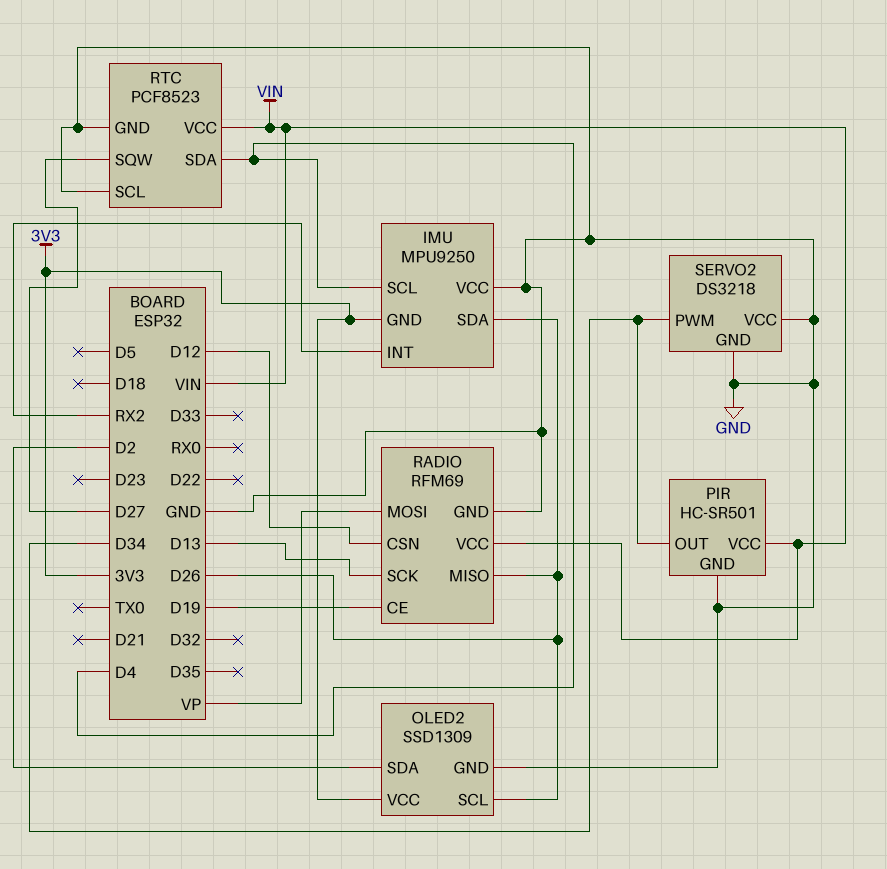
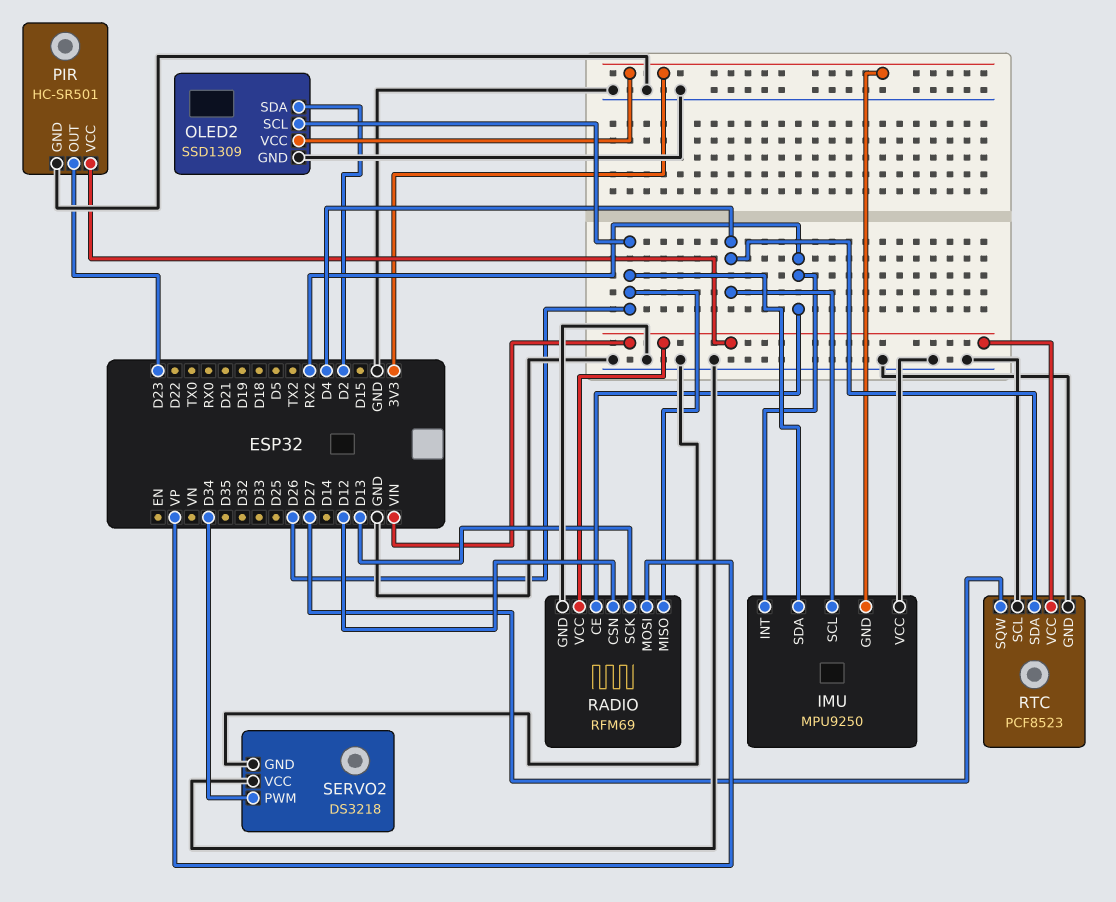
PIR pin OUT: D34 -> D23
RADIO pin CE: D19 -> RX2

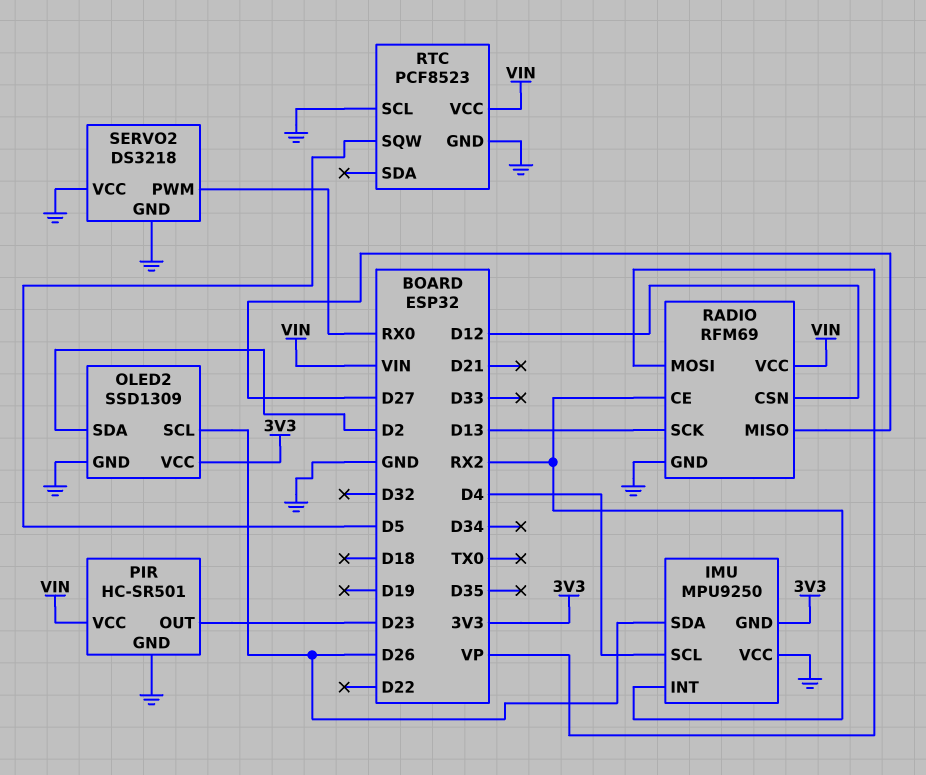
RADIO pin MISO: D26 -> D27
RTC pin SDA: D4 -> none
RTC pin SQW: D27 -> D5
SERVO2 pin PWM: D34 -> RX0

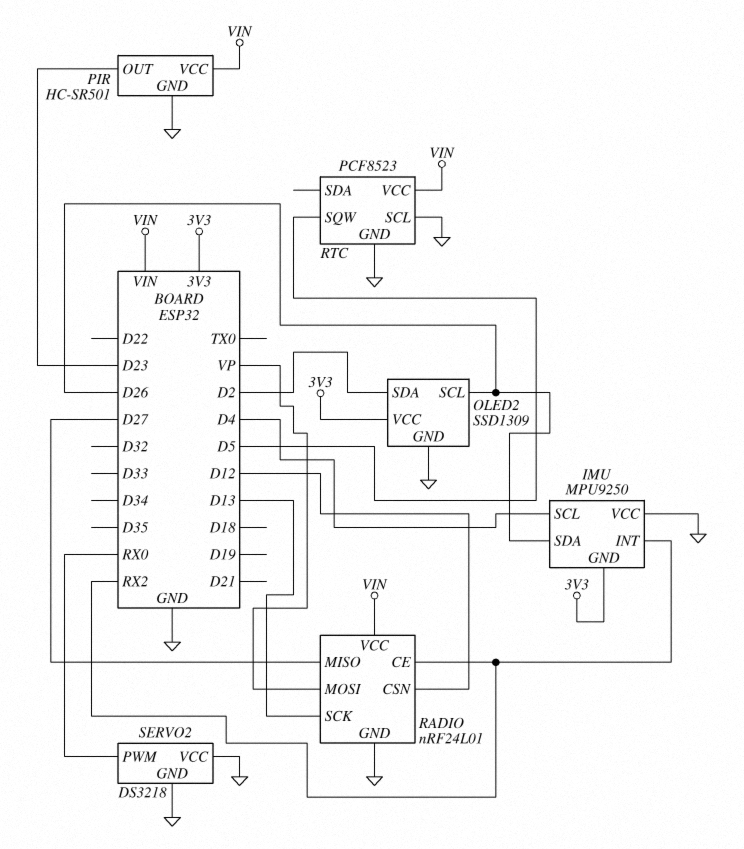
RADIO: RFM69 -> nRF24L01

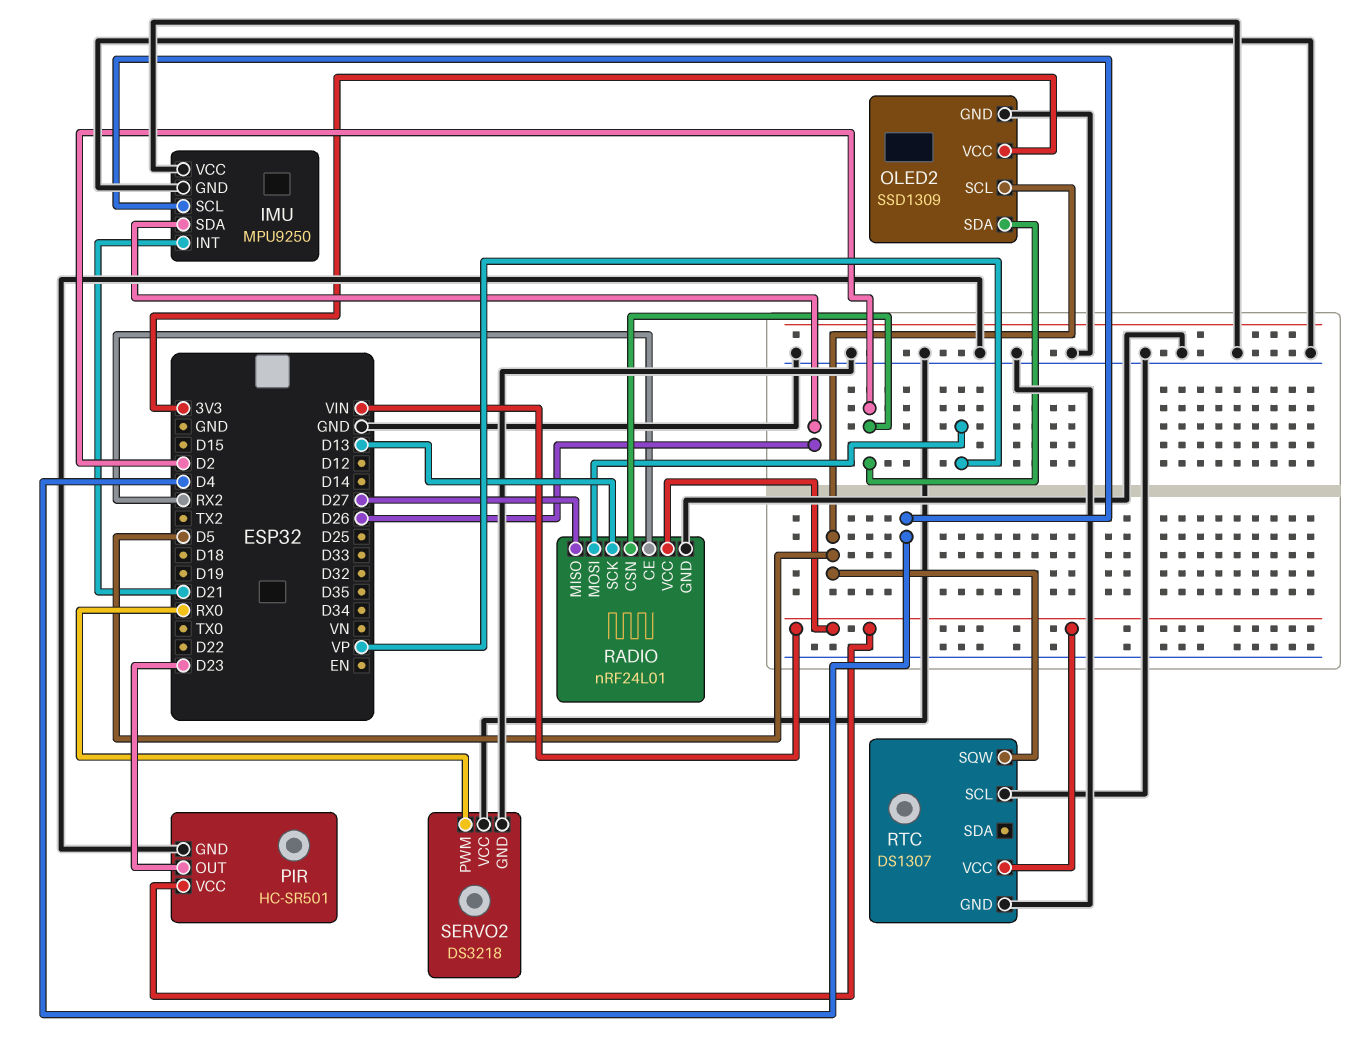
IMU pin GND: 3V3 -> GND
IMU pin INT: RX2 -> D21
OLED2 pin SCL: D26 -> D5
RADIO pin CSN: D12 -> D2
RTC: PCF8523 -> DS1307

